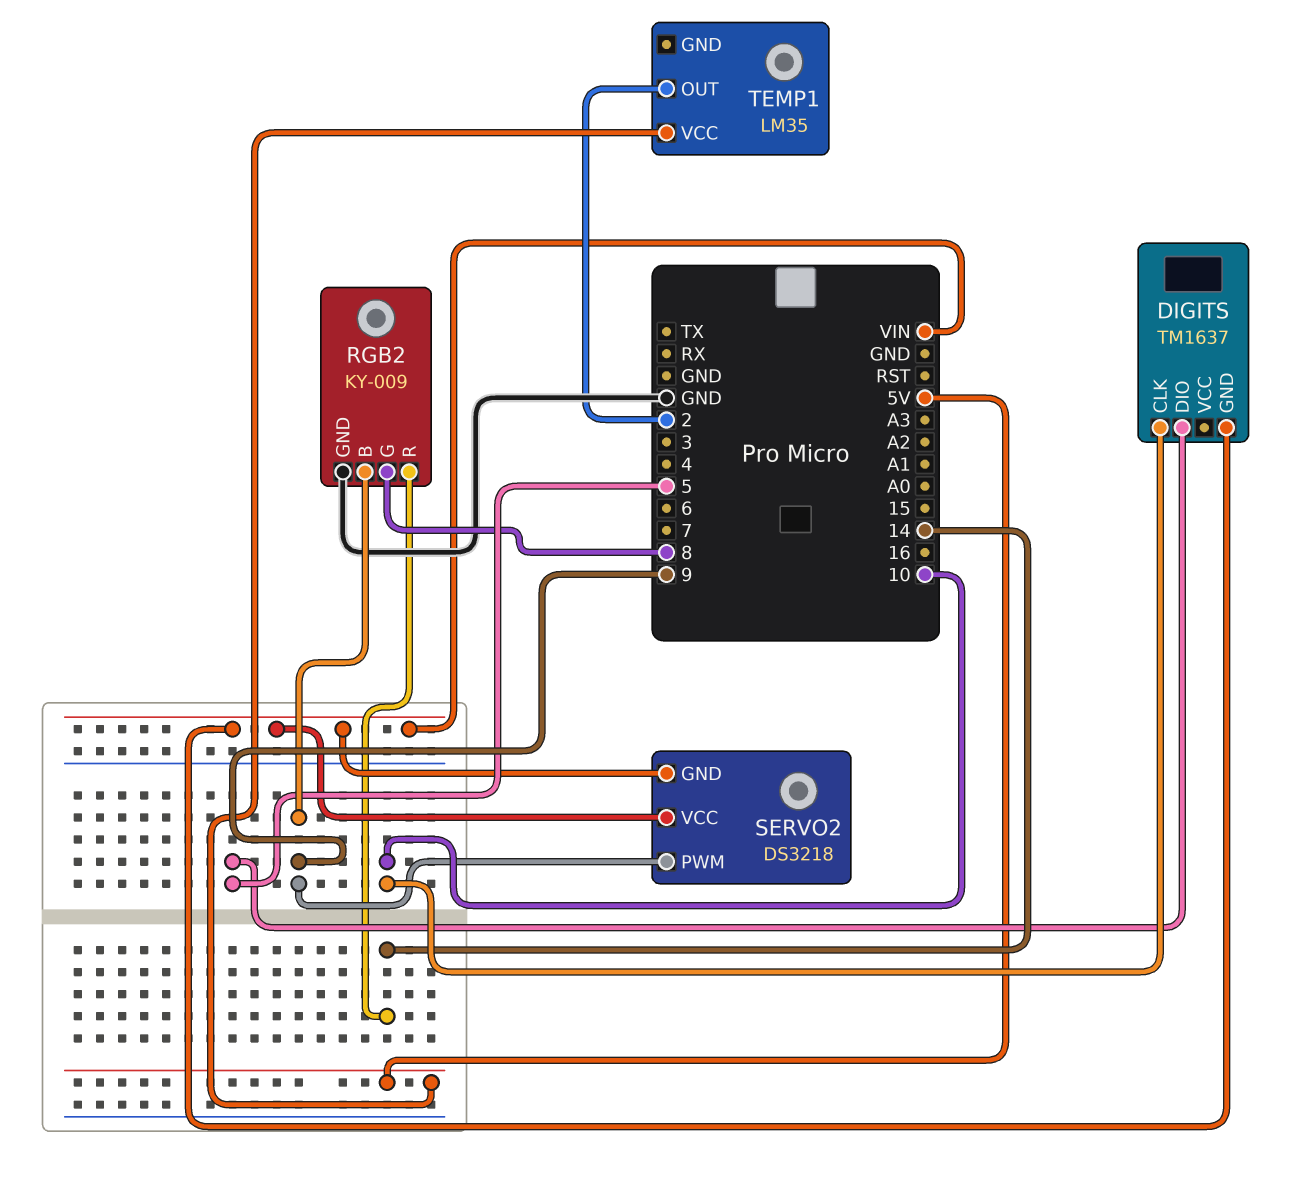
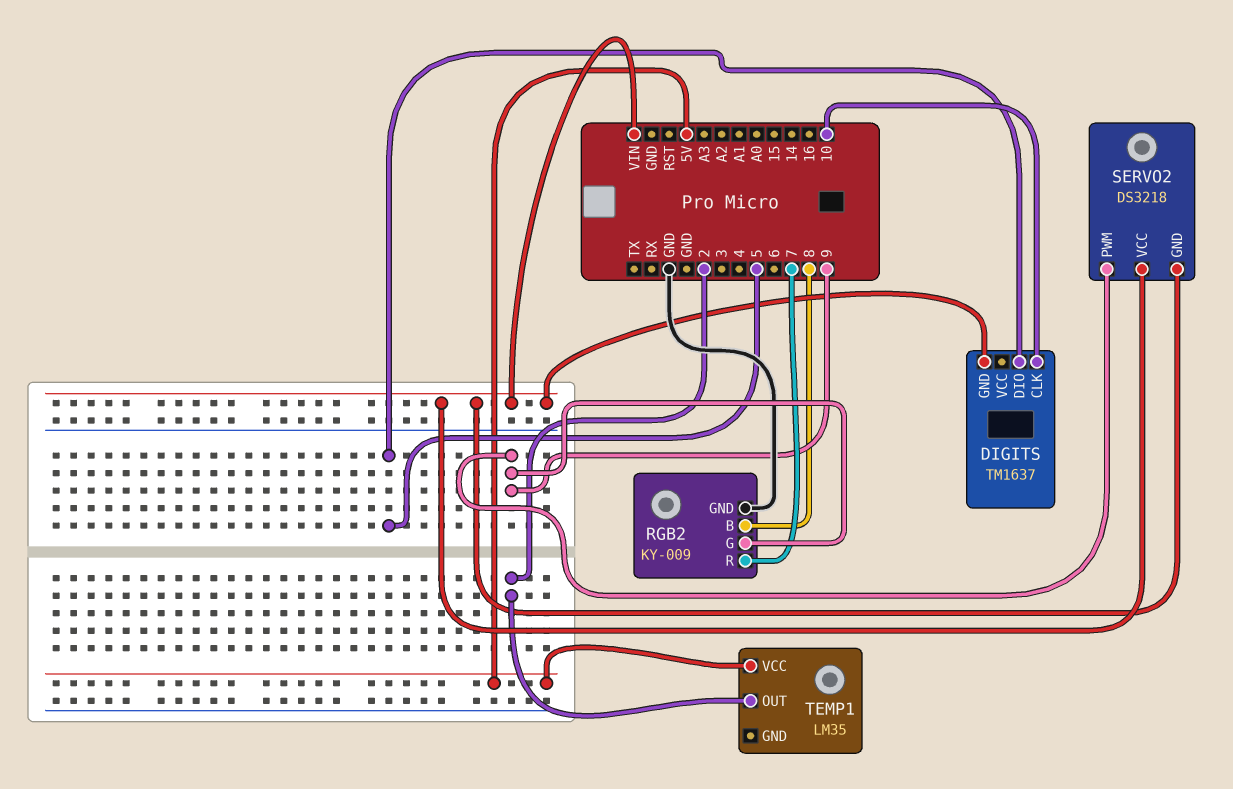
RGB2 pin B: 9 -> 8
RGB2 pin G: 8 -> 9
RGB2 pin R: 14 -> 7

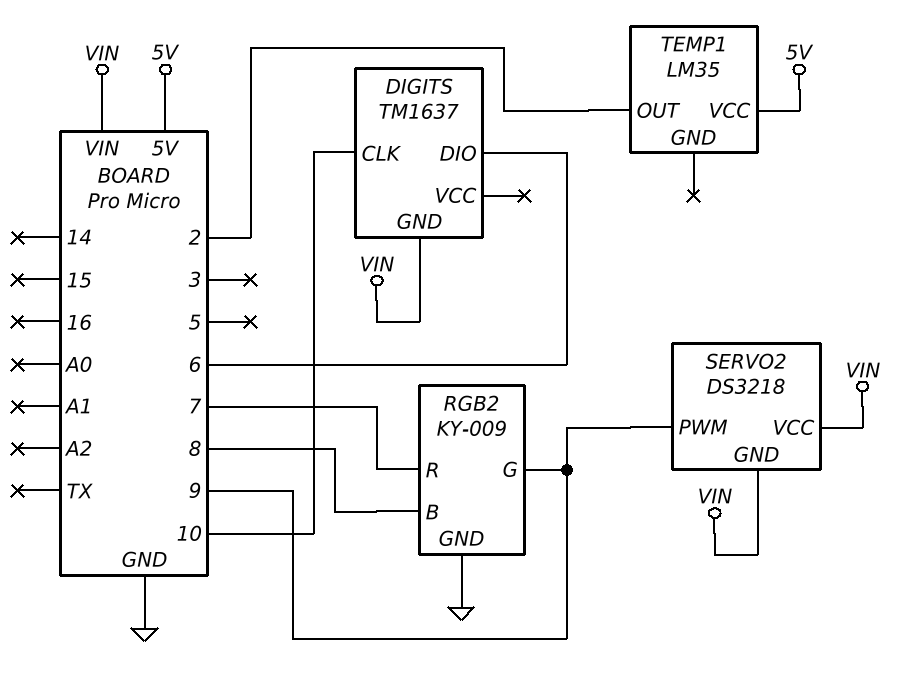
DIGITS pin DIO: 5 -> 6

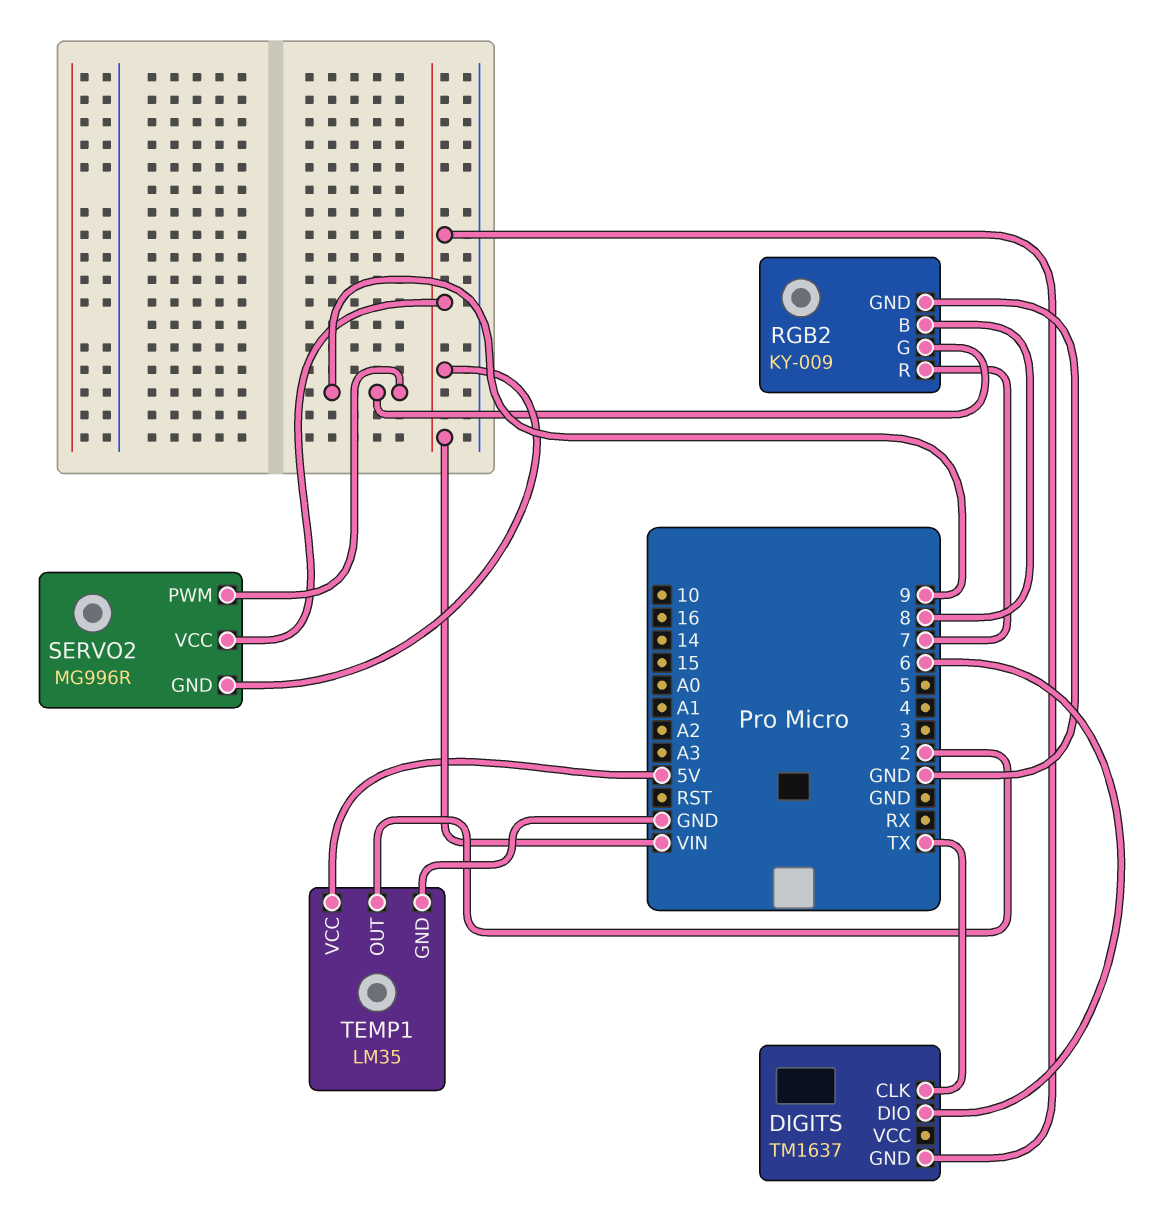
DIGITS pin CLK: 10 -> TX
SERVO2: DS3218 -> MG996R
TEMP1 pin GND: none -> GND

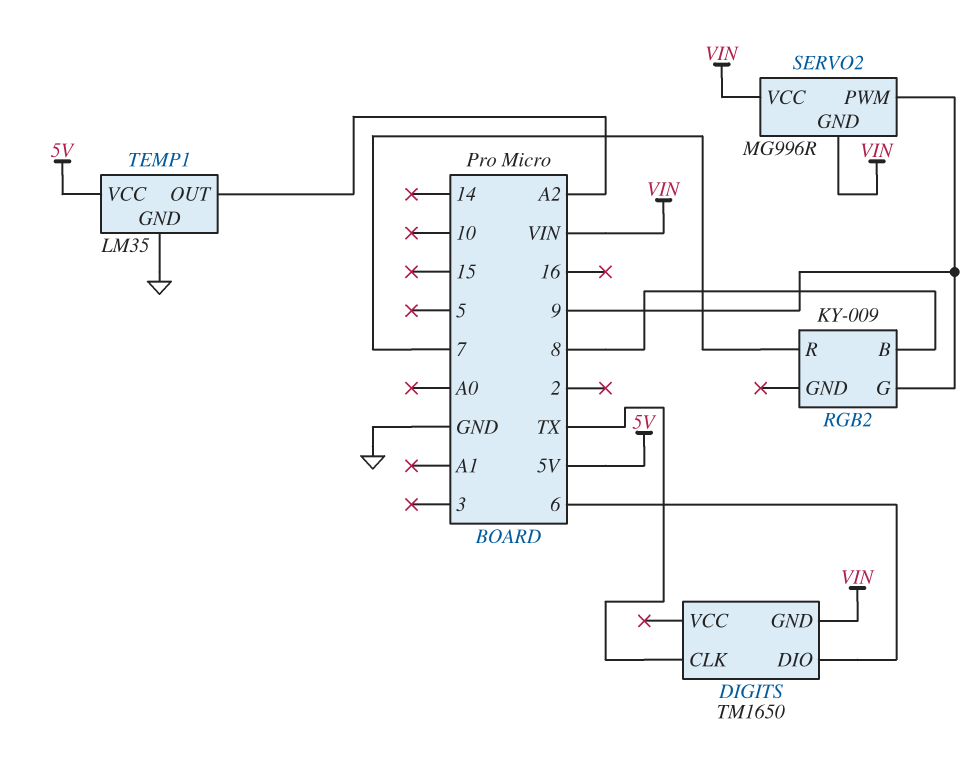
DIGITS: TM1637 -> TM1650
RGB2 pin GND: GND -> none
TEMP1 pin OUT: 2 -> A2

